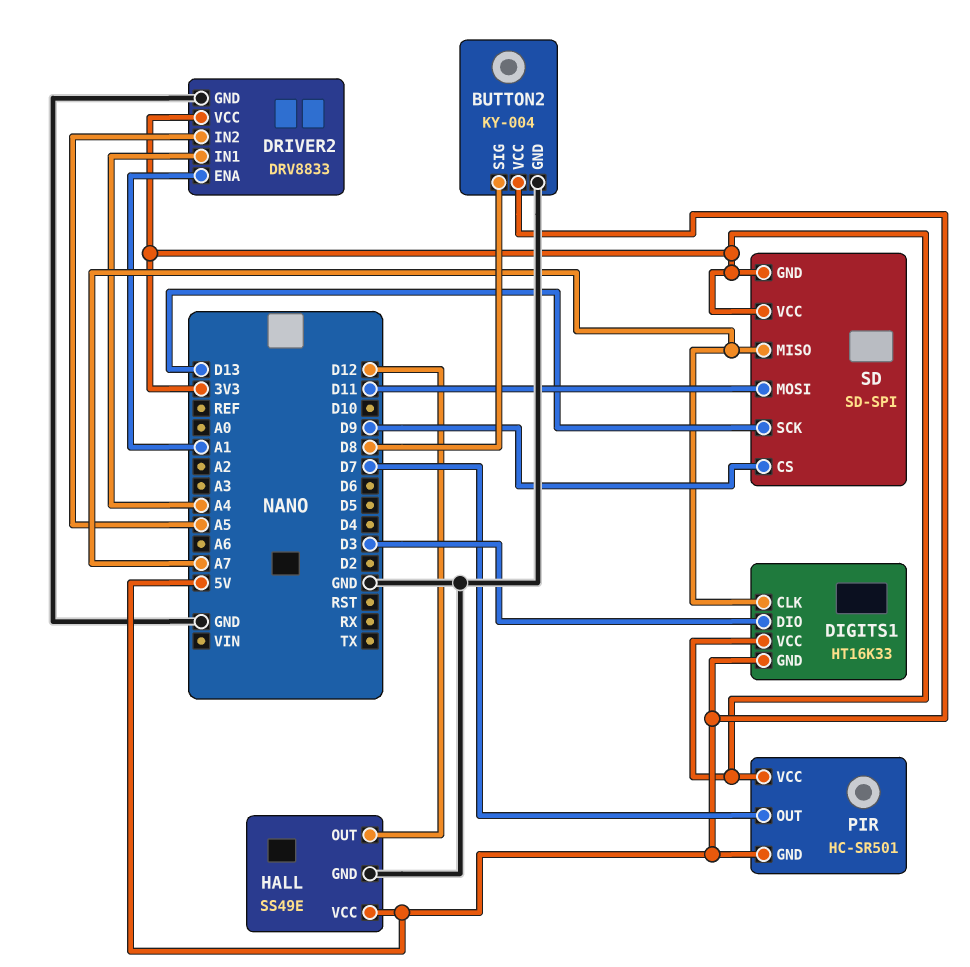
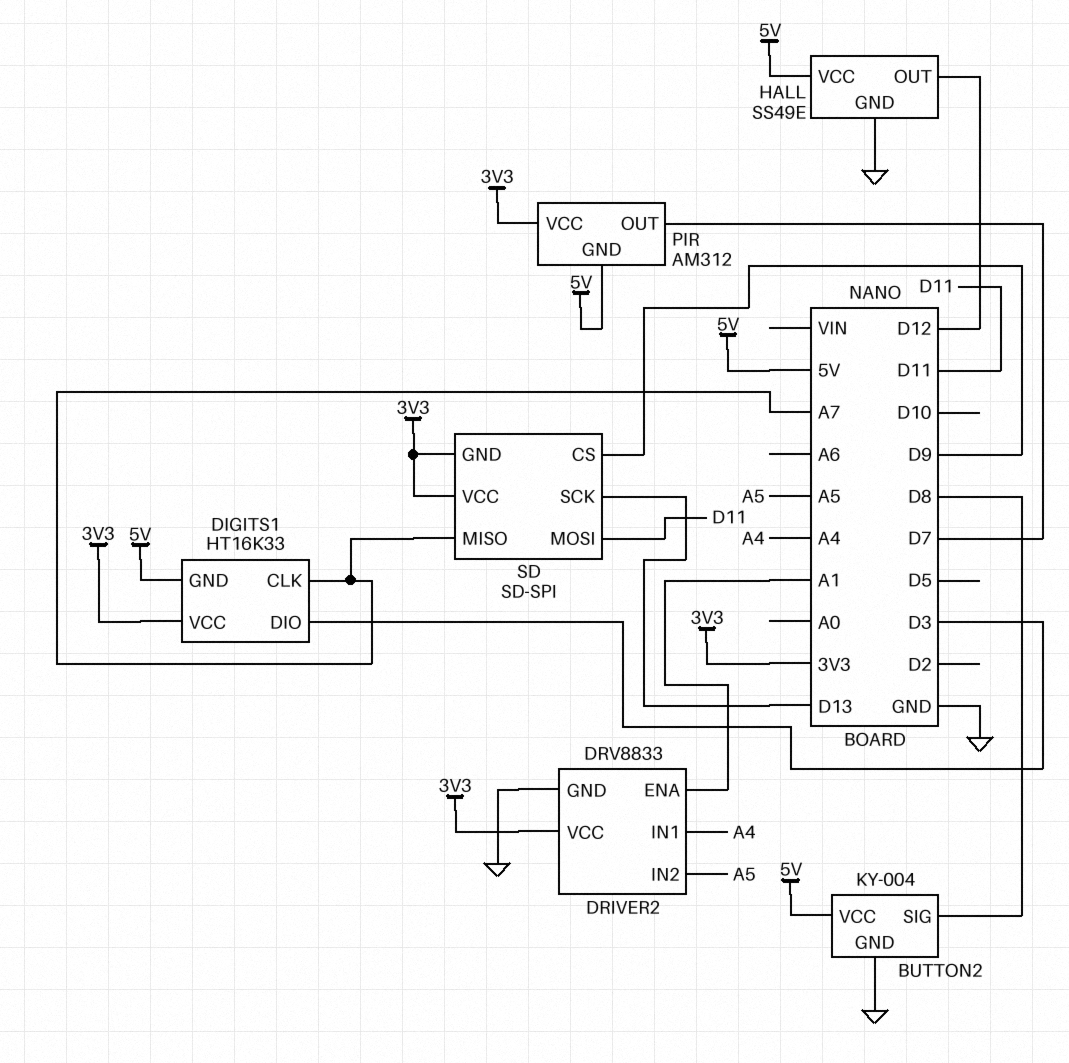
PIR: HC-SR501 -> AM312

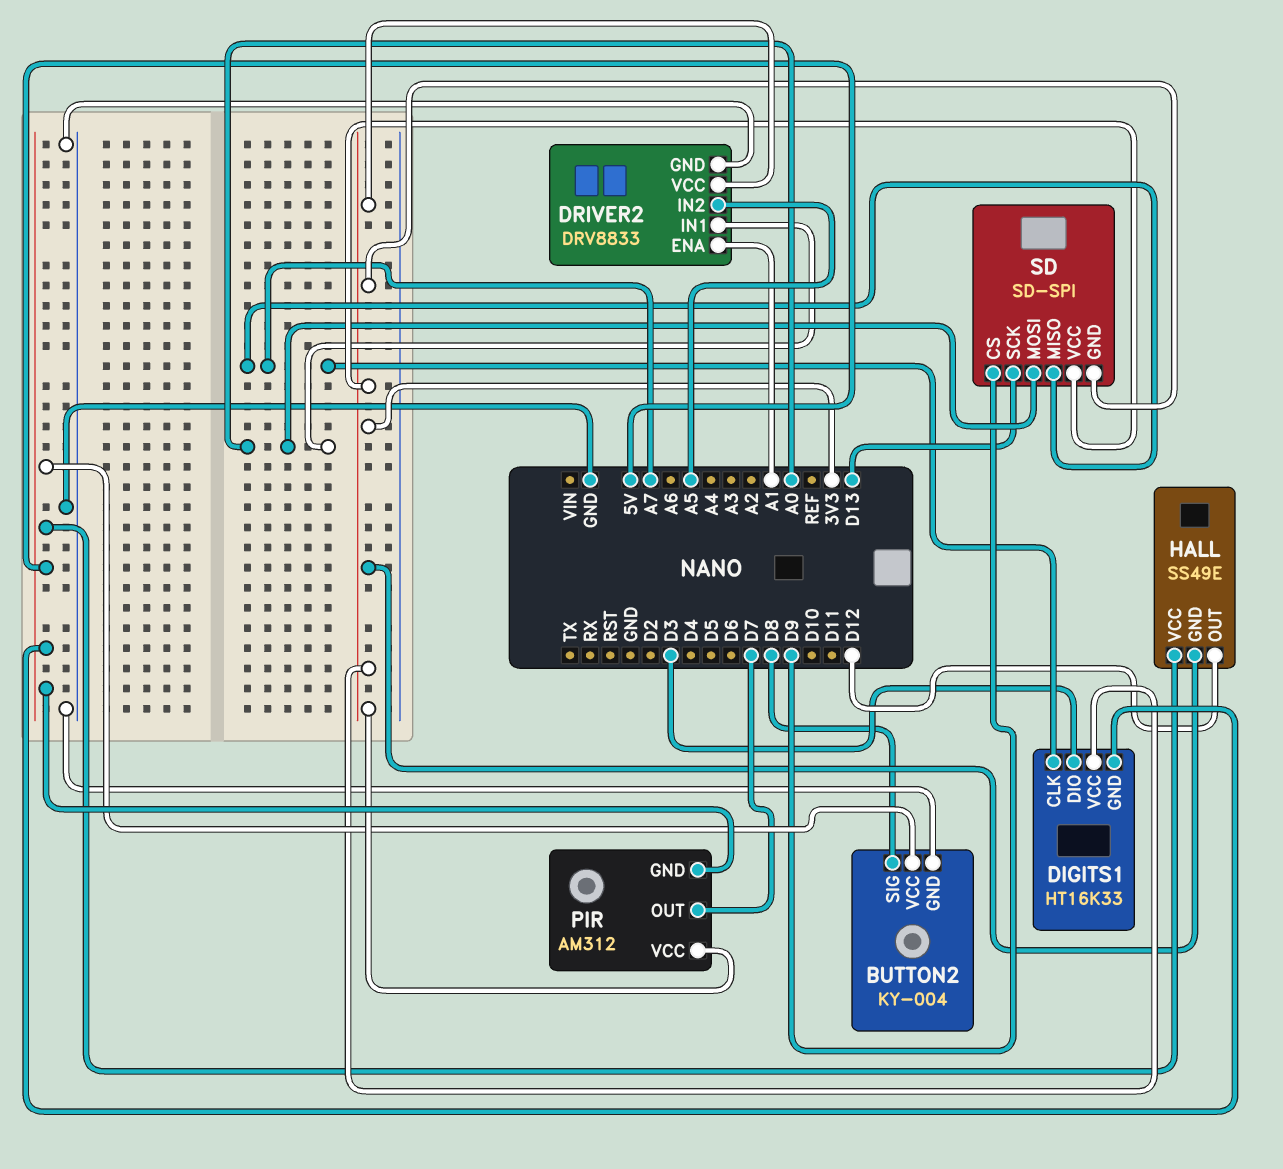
DRIVER2 pin IN1: A4 -> A0
HALL pin GND: GND -> 3V3
SD pin MOSI: D11 -> A0

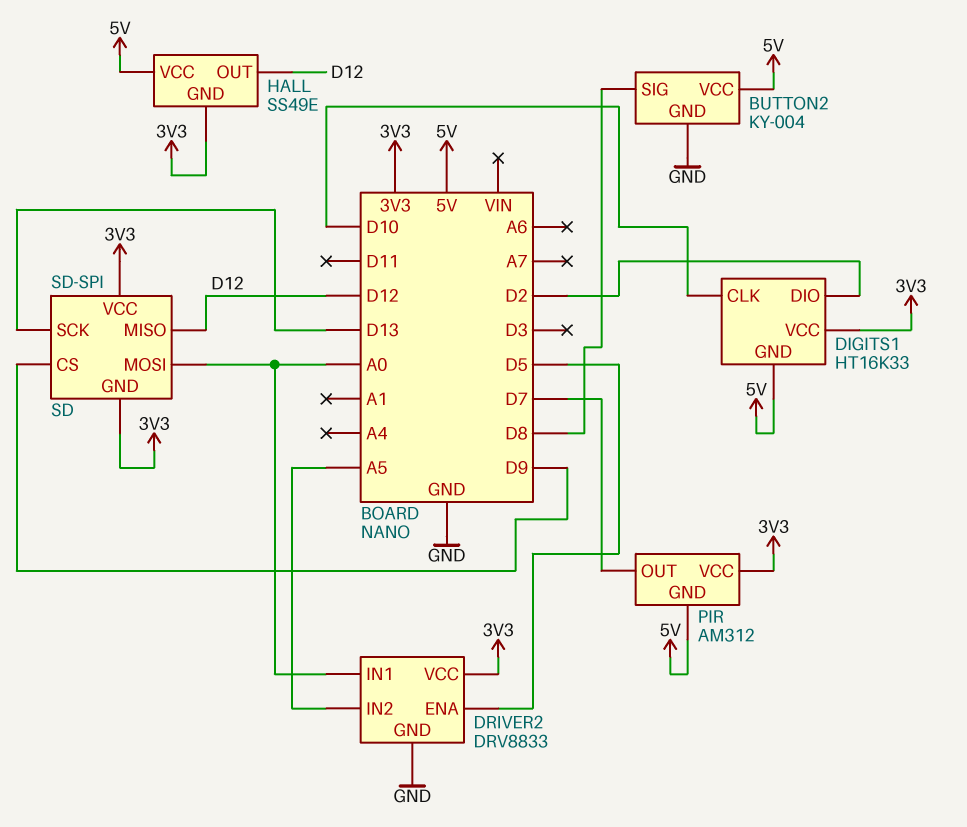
DIGITS1 pin CLK: A7 -> D10
DIGITS1 pin DIO: D3 -> D2
DRIVER2 pin ENA: A1 -> D5
SD pin MISO: A7 -> D12

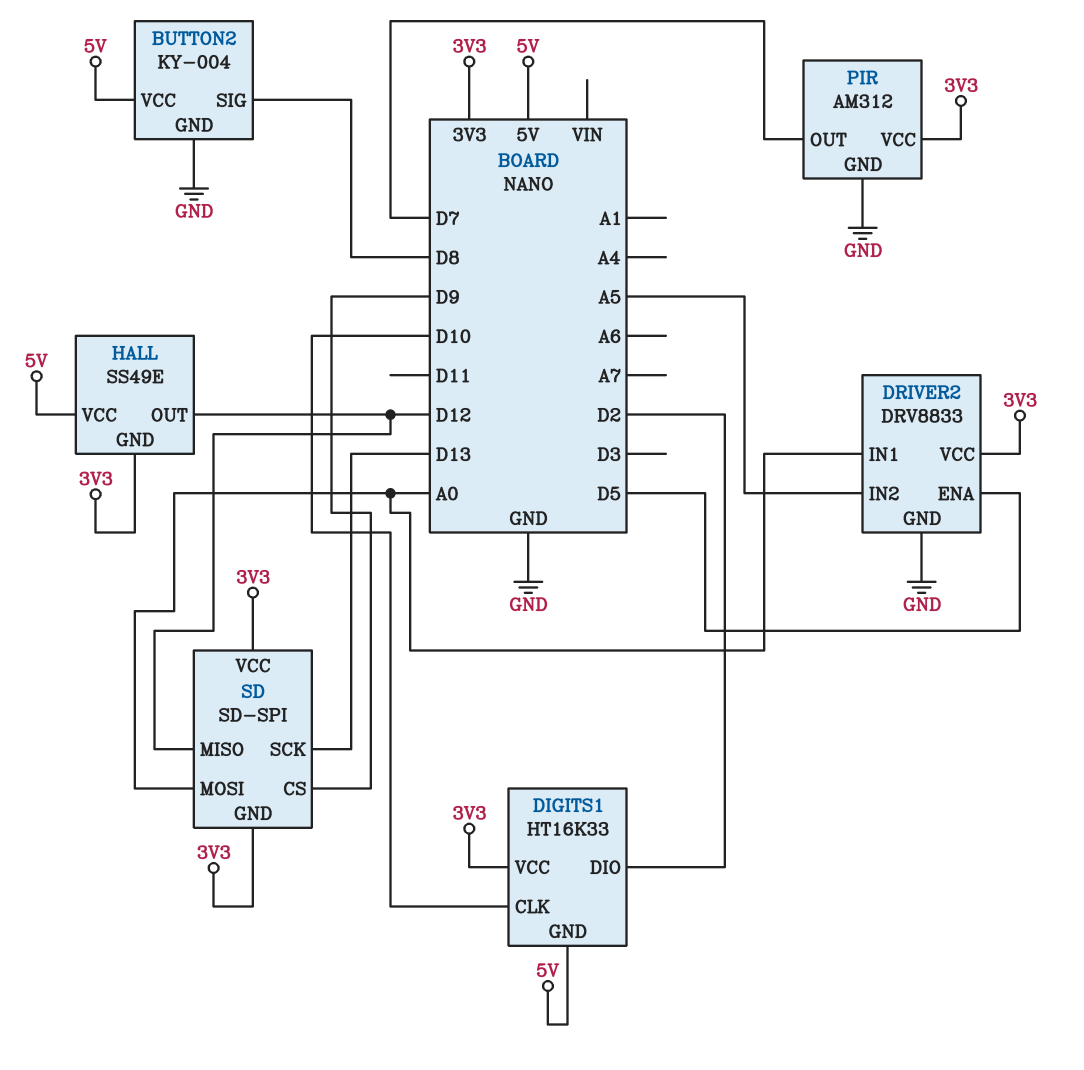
PIR pin GND: 5V -> GND

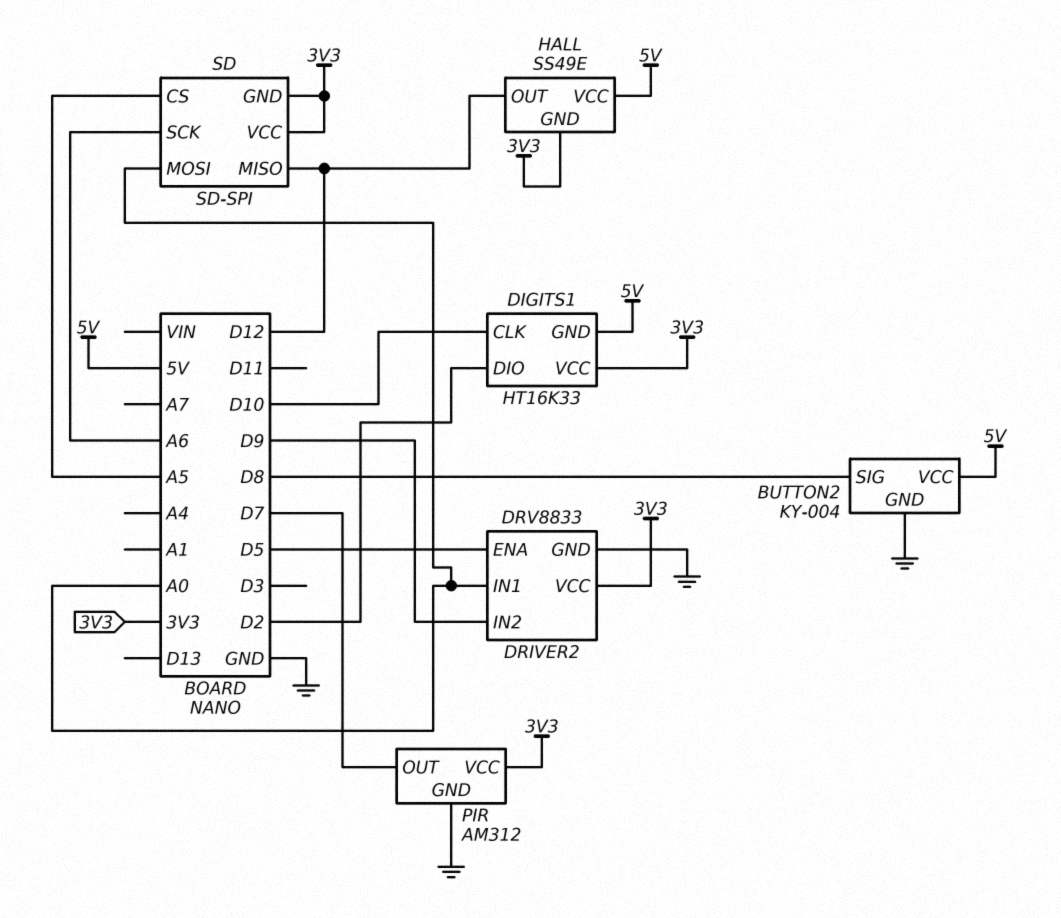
DRIVER2 pin IN2: A5 -> D9
SD pin CS: D9 -> A5
SD pin SCK: D13 -> A6

